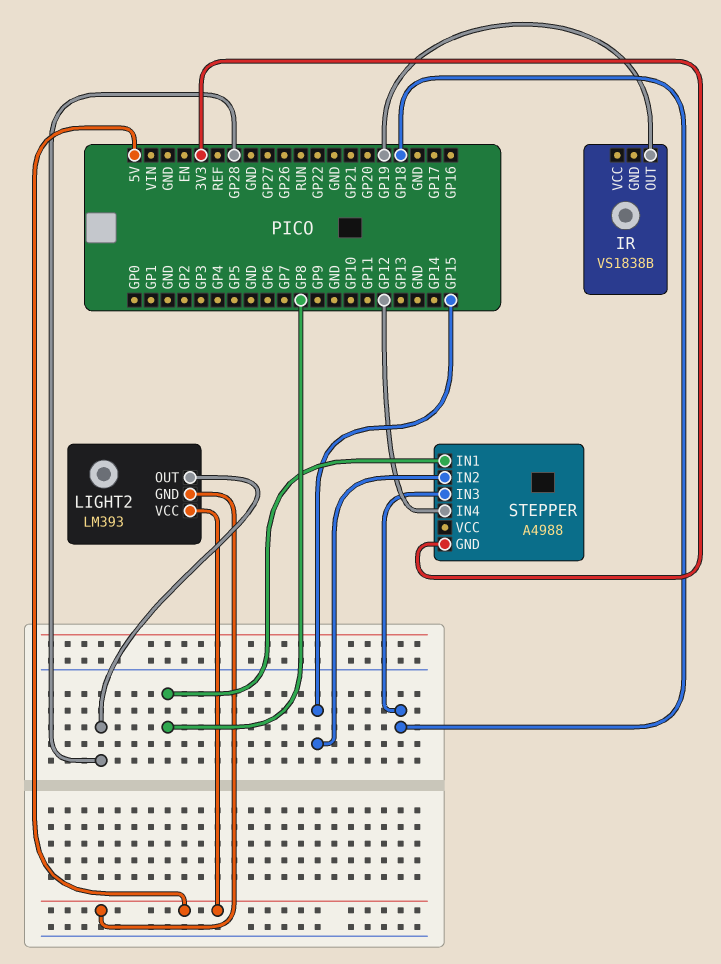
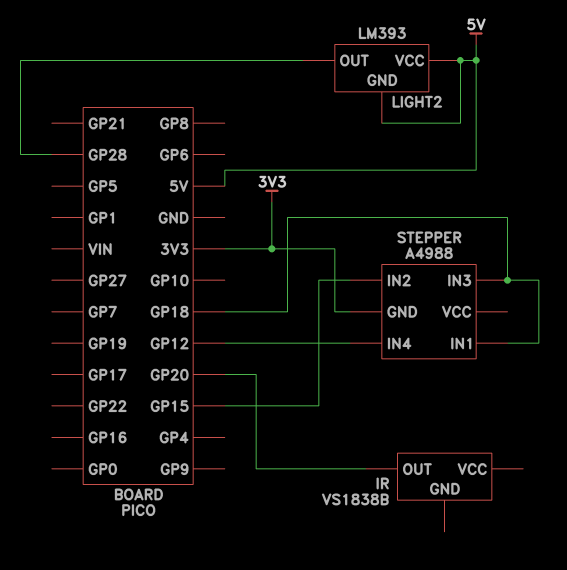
IR pin OUT: GP19 -> GP20
STEPPER pin IN1: GP8 -> GP18

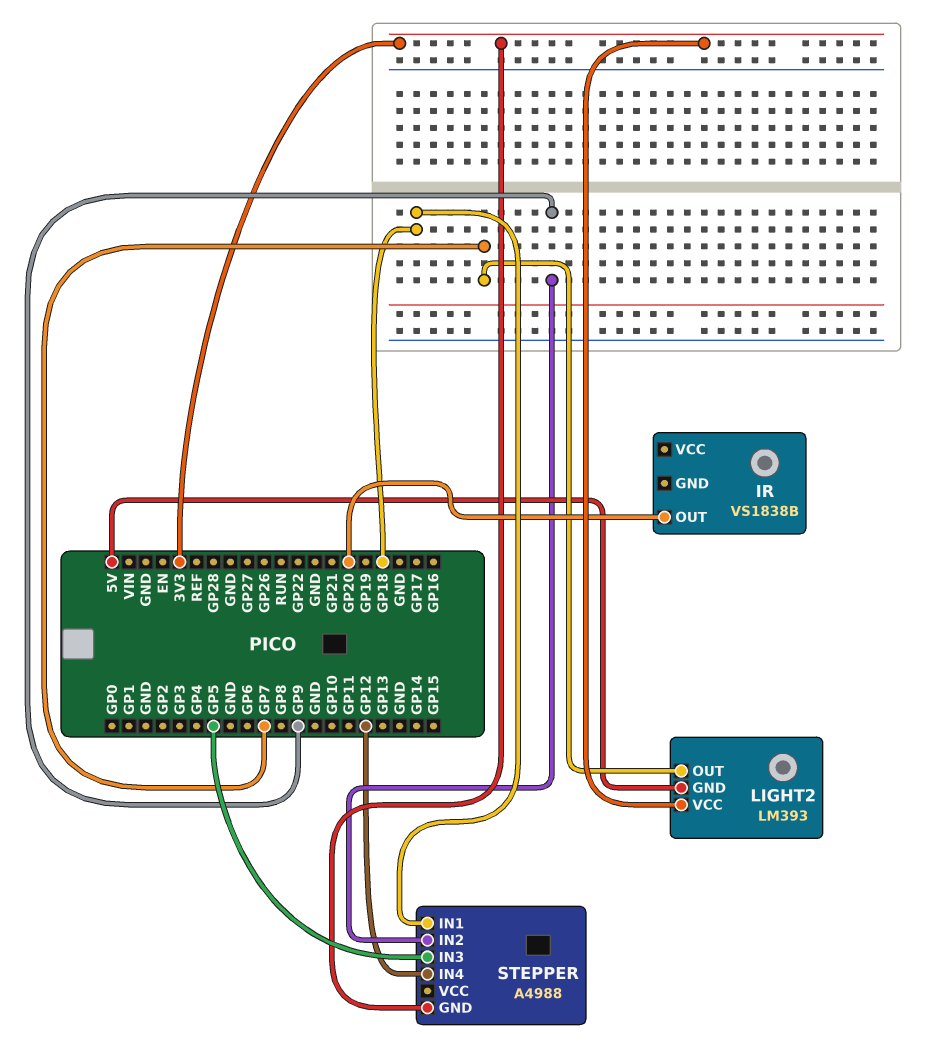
LIGHT2 pin OUT: GP28 -> GP7
LIGHT2 pin VCC: 5V -> 3V3
STEPPER pin IN2: GP15 -> GP9
STEPPER pin IN3: GP18 -> GP5

